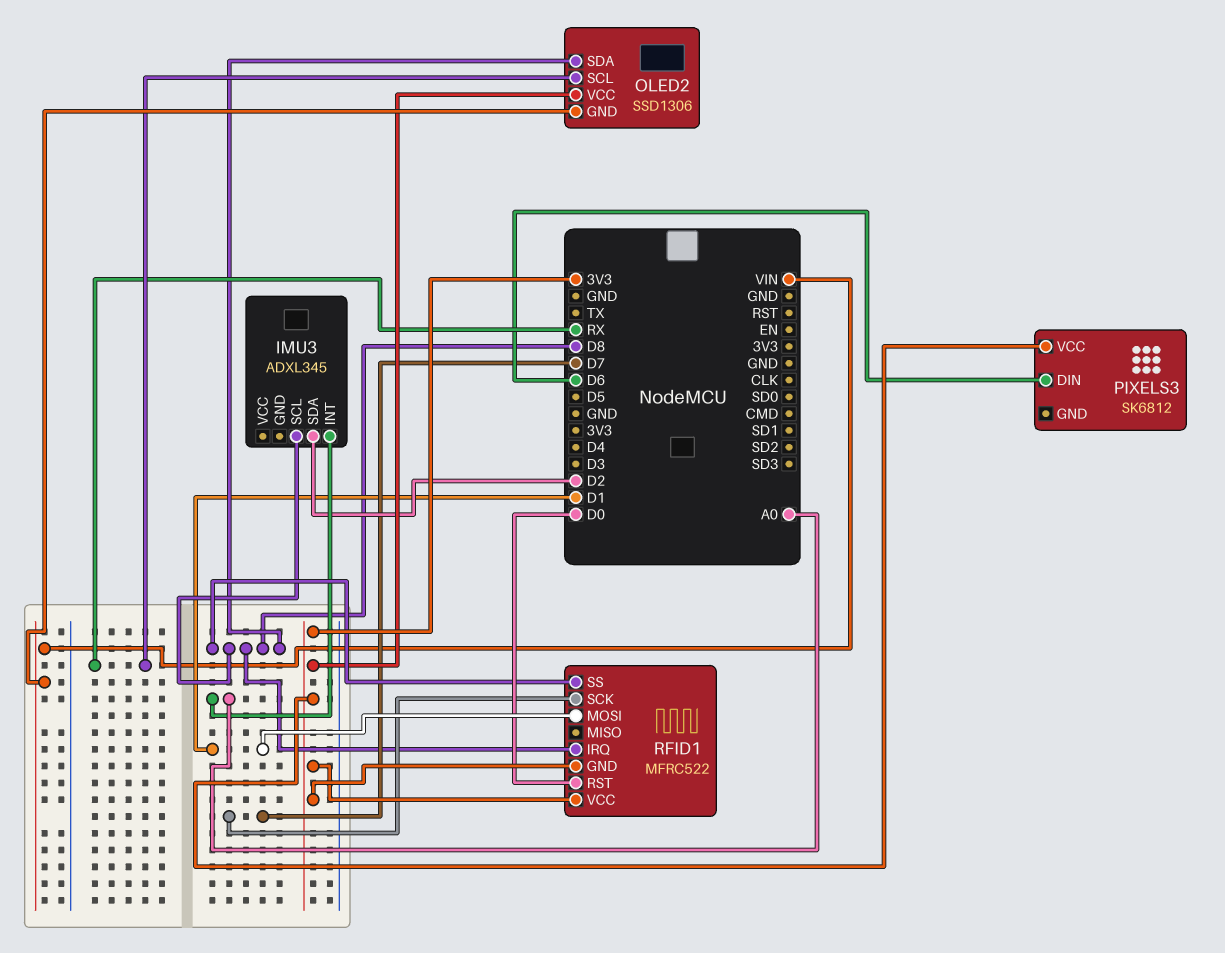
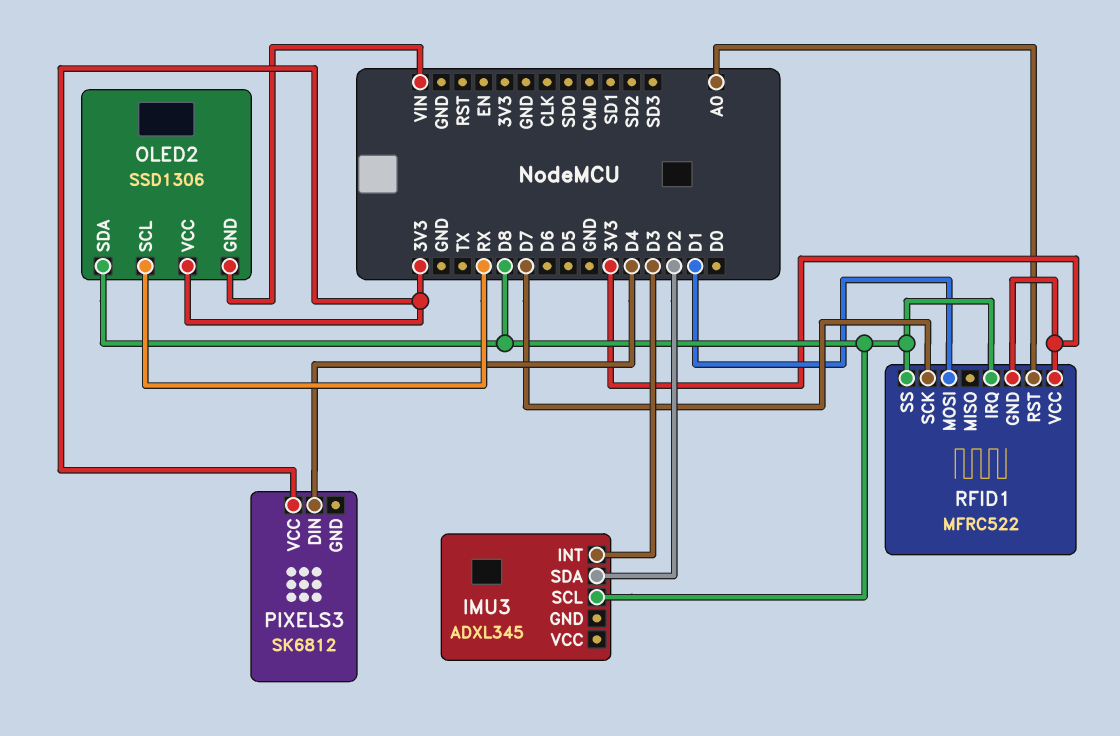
IMU3 pin INT: A0 -> D3
PIXELS3 pin DIN: D6 -> D4
RFID1 pin RST: D0 -> A0

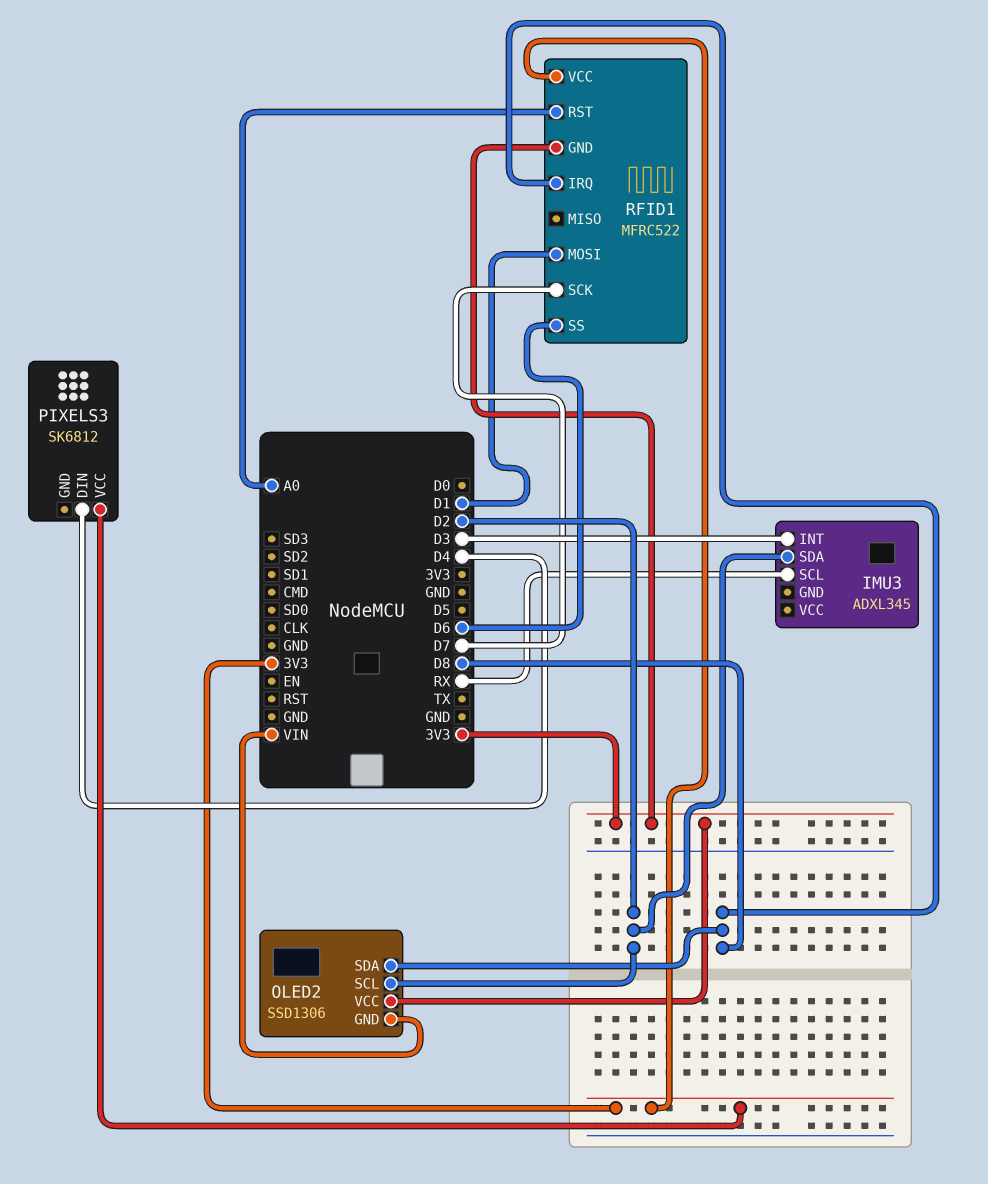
IMU3 pin SCL: D8 -> RX
OLED2 pin SCL: RX -> D2
RFID1 pin SS: D8 -> D6

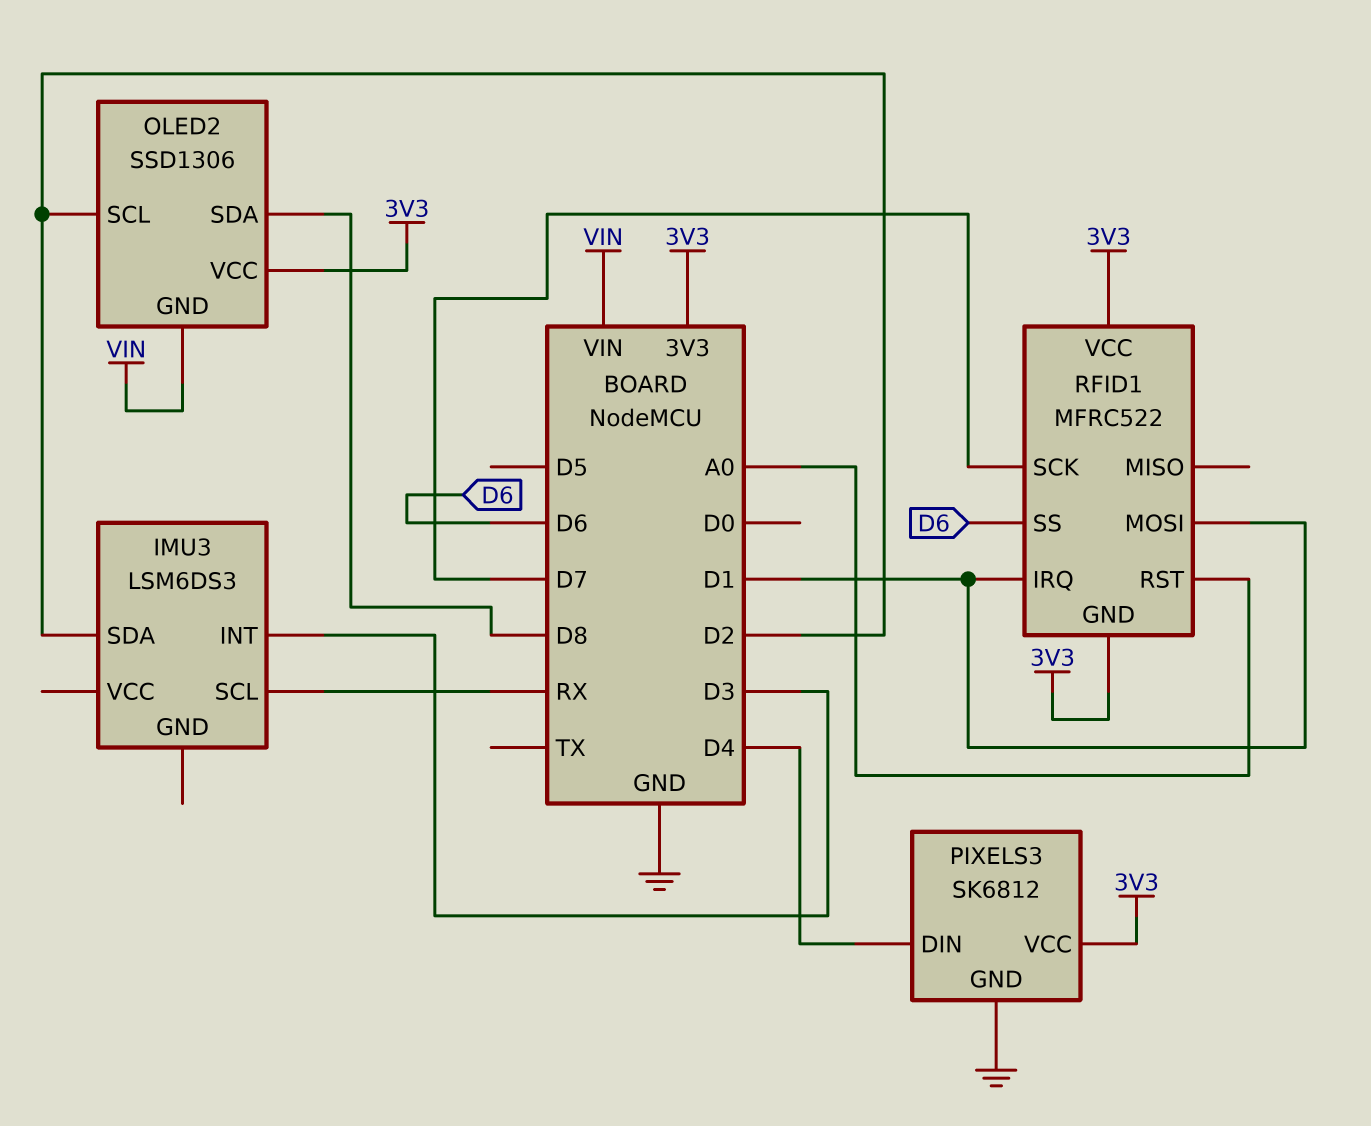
IMU3: ADXL345 -> LSM6DS3
PIXELS3 pin GND: none -> GND
RFID1 pin IRQ: D8 -> D1

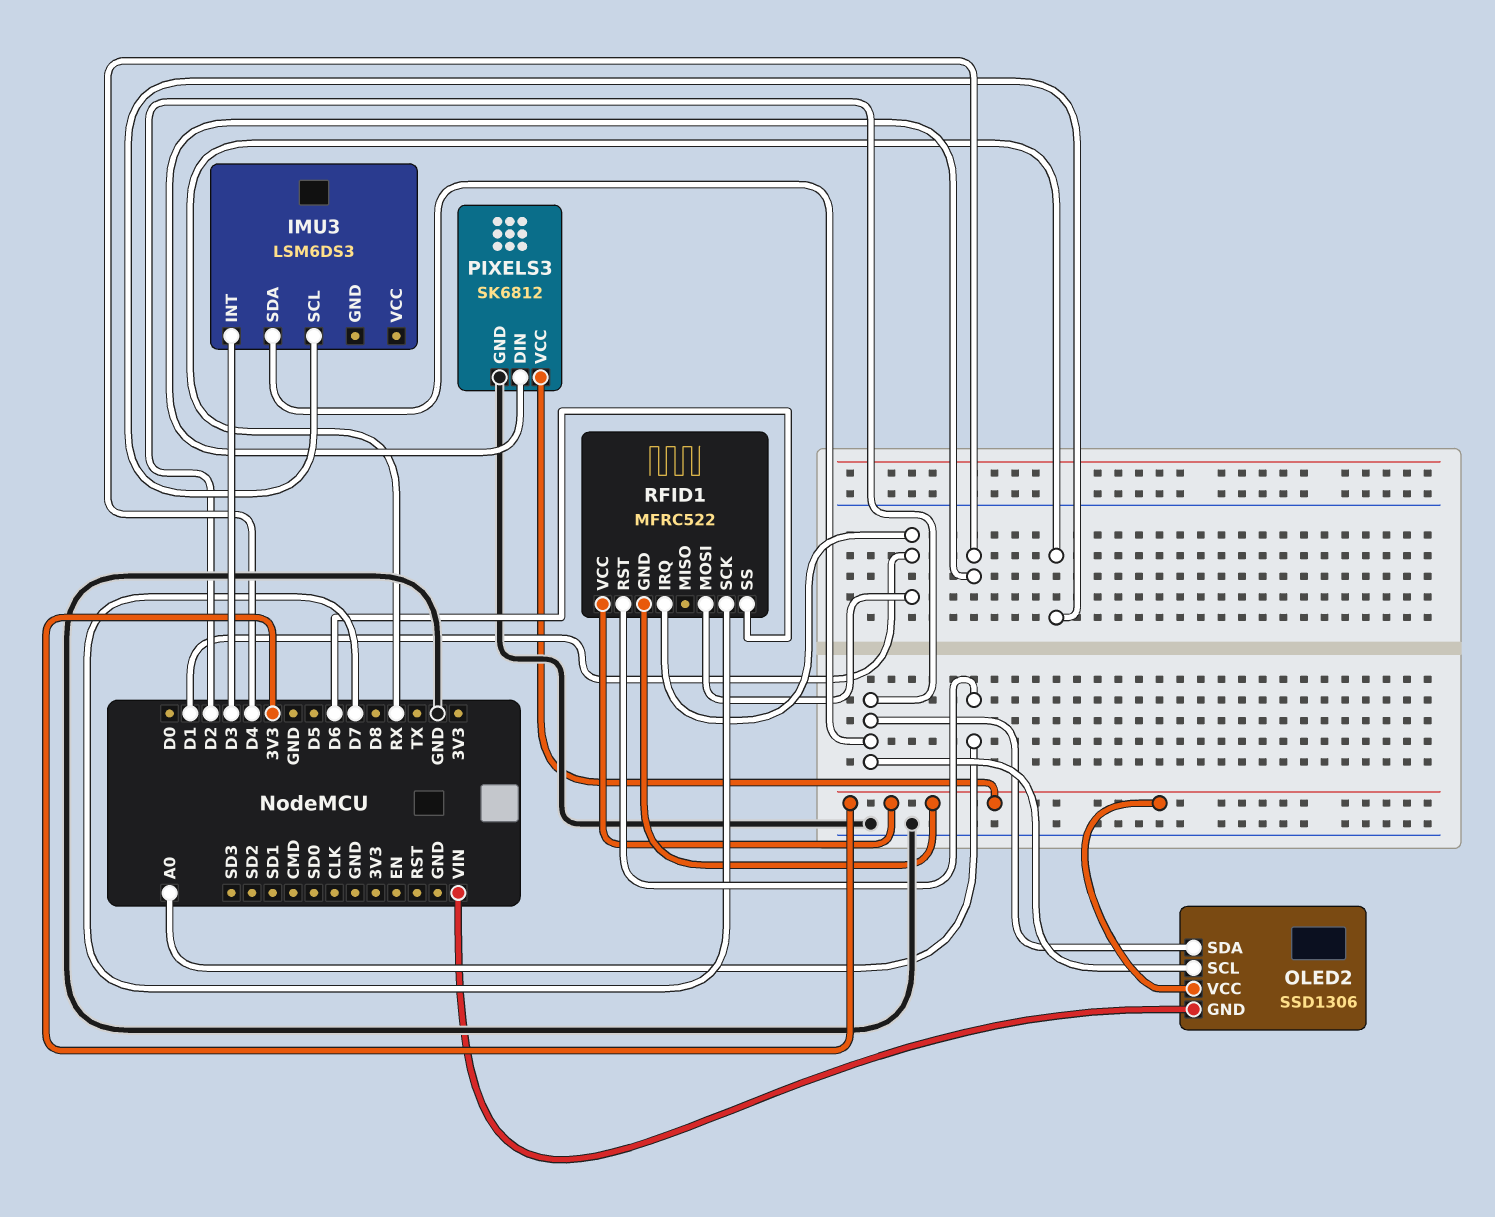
OLED2 pin SDA: D8 -> D2

